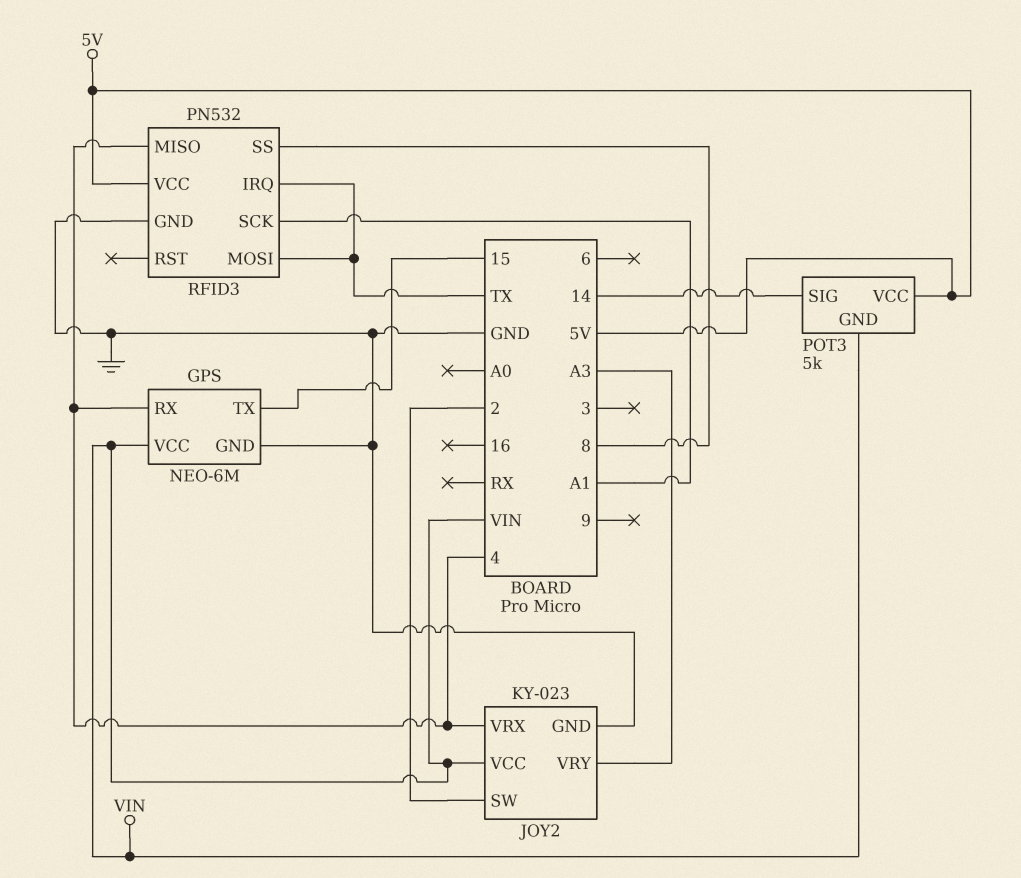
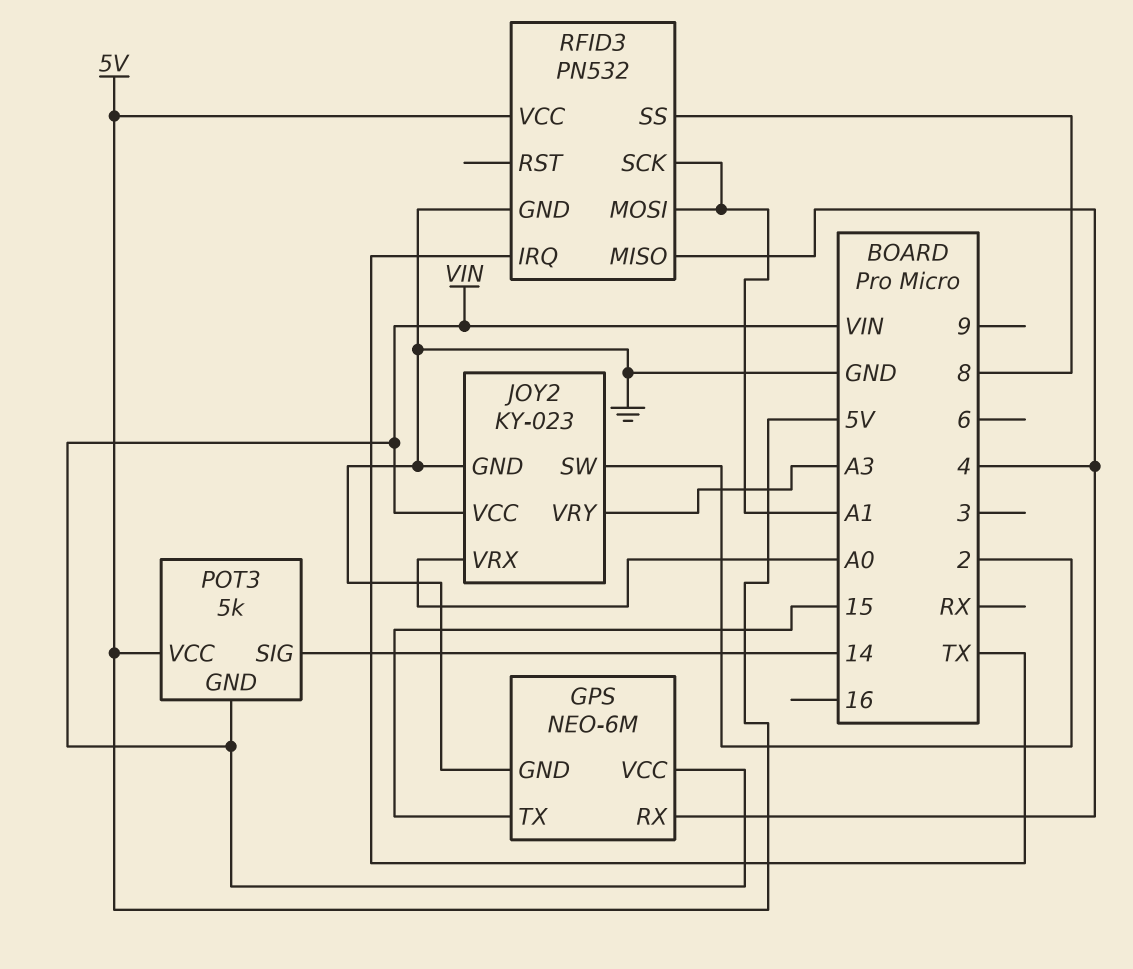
JOY2 pin VRX: 4 -> A0
RFID3 pin MOSI: TX -> A1

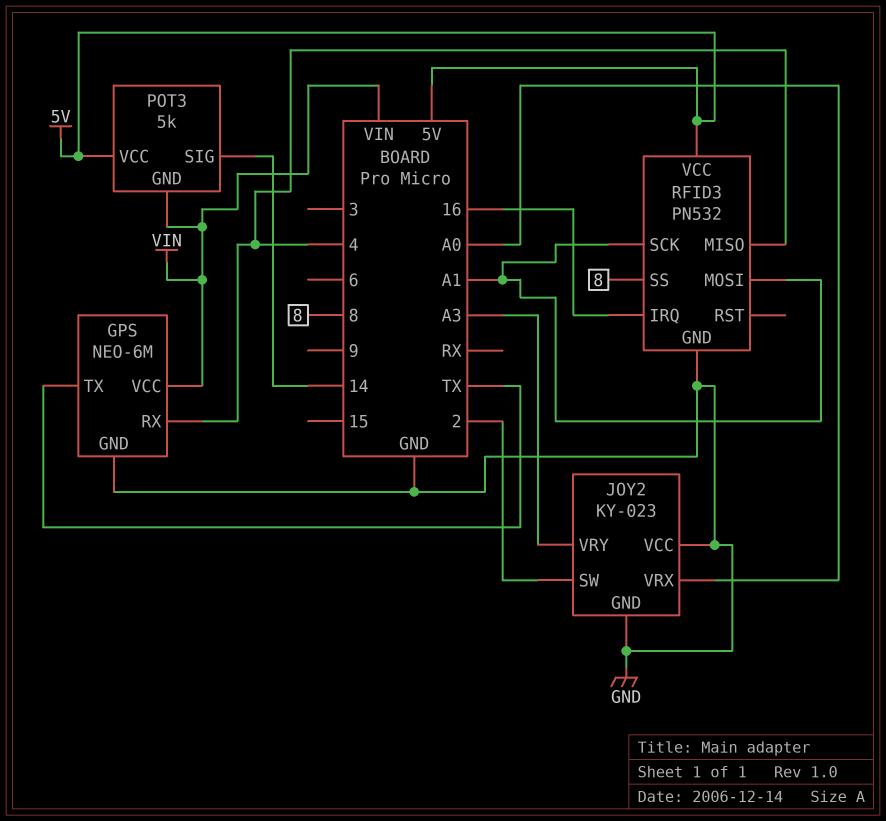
GPS pin TX: 15 -> TX
JOY2 pin VCC: VIN -> GND
RFID3 pin IRQ: TX -> 16

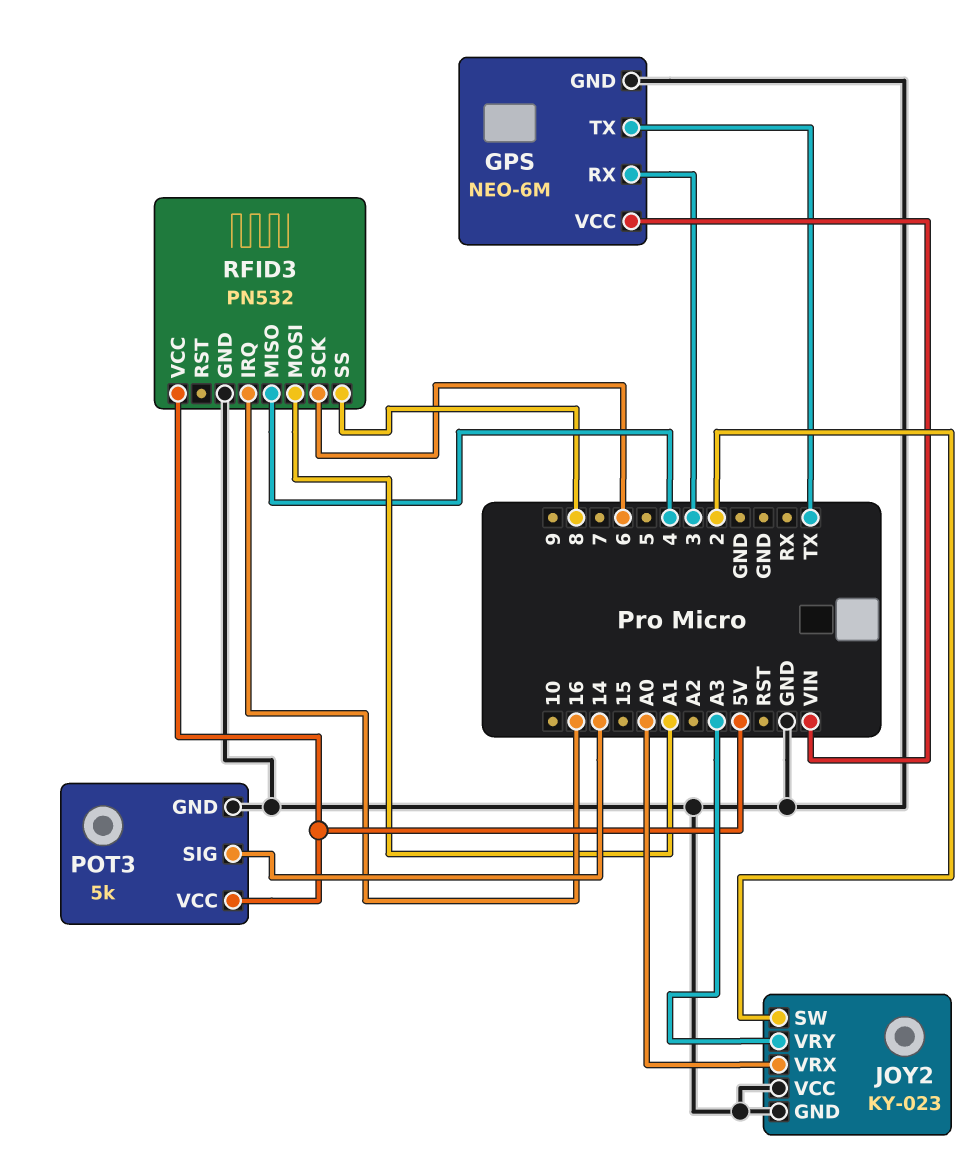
GPS pin RX: 4 -> 3
POT3 pin GND: VIN -> GND
RFID3 pin SCK: A1 -> 6

